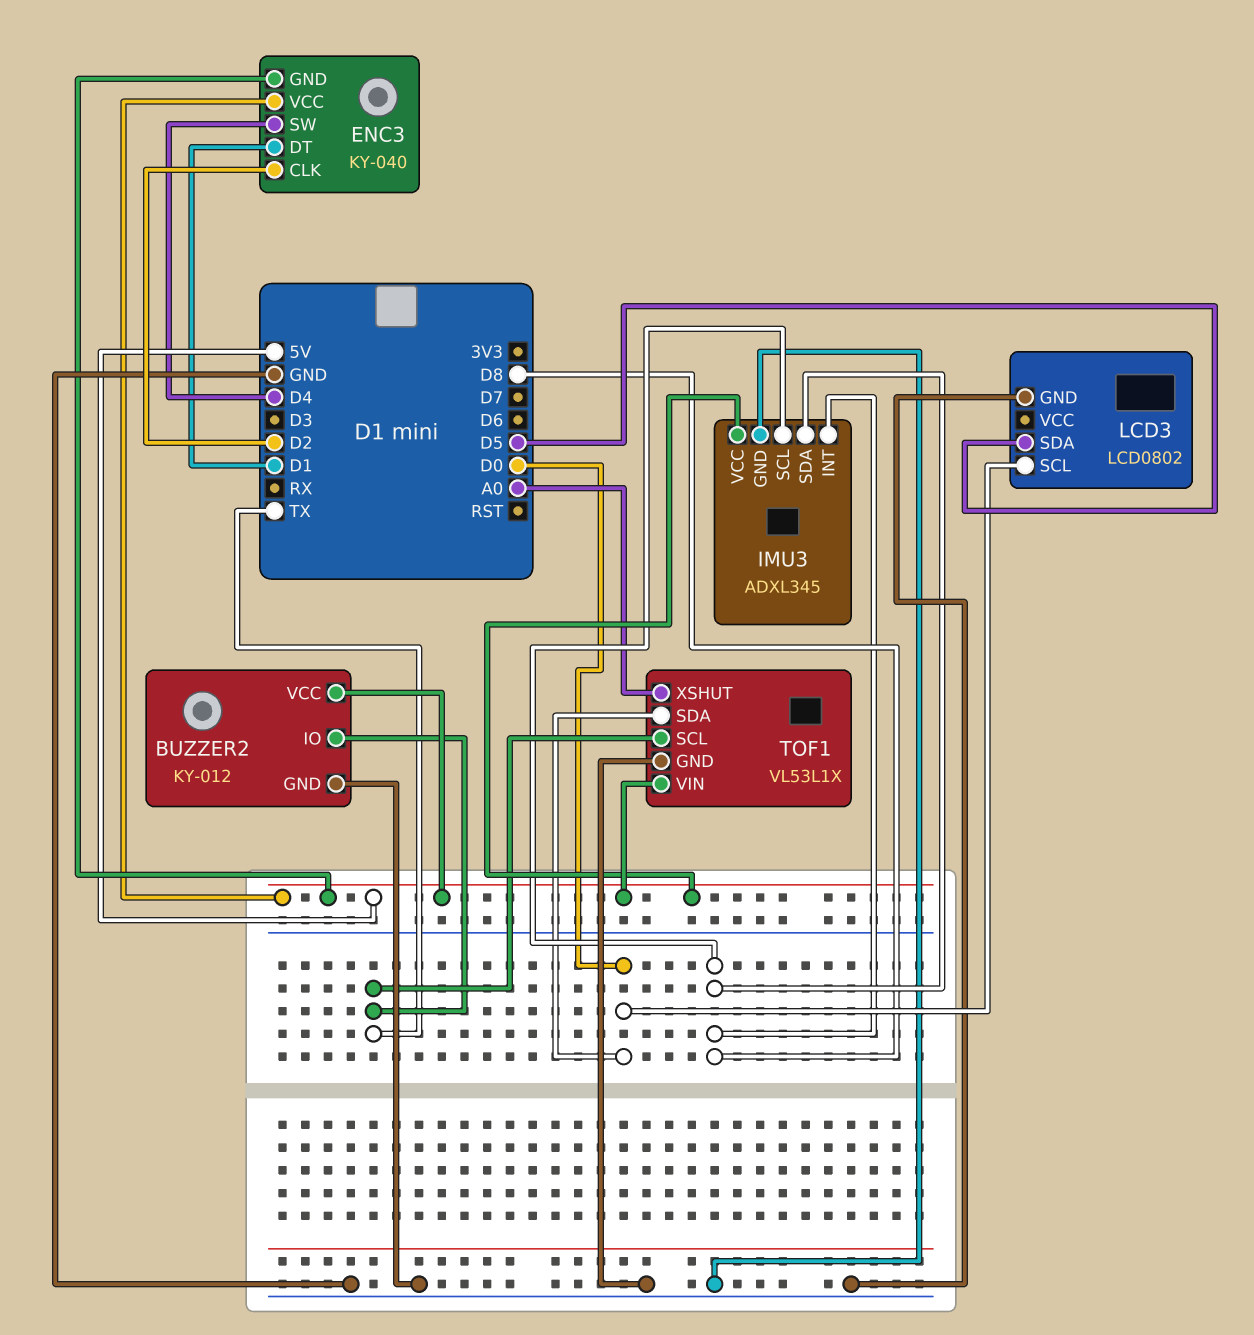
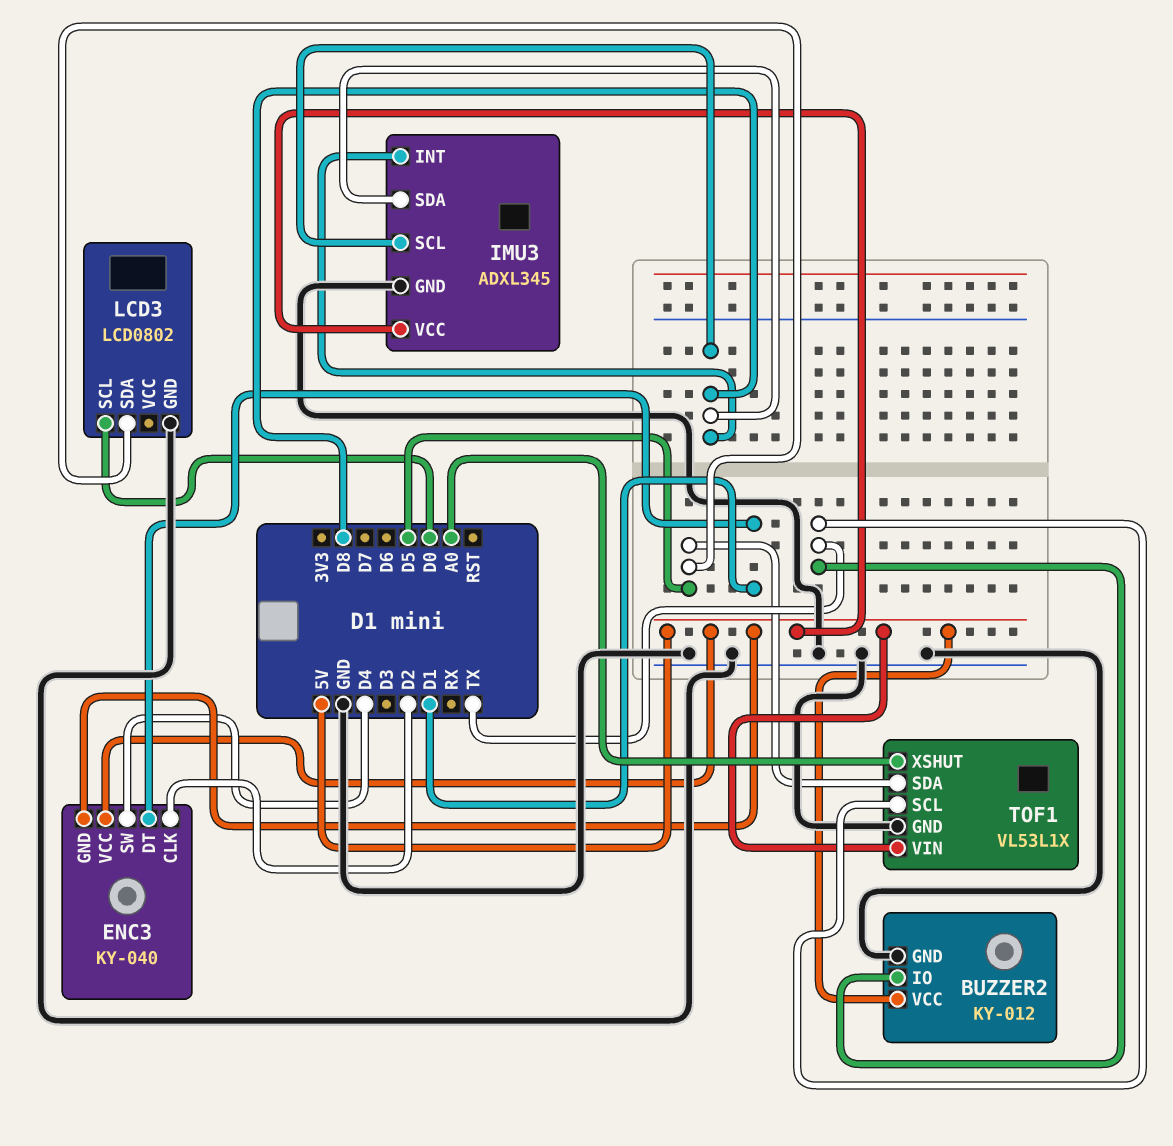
TOF1 pin SDA: D0 -> D5

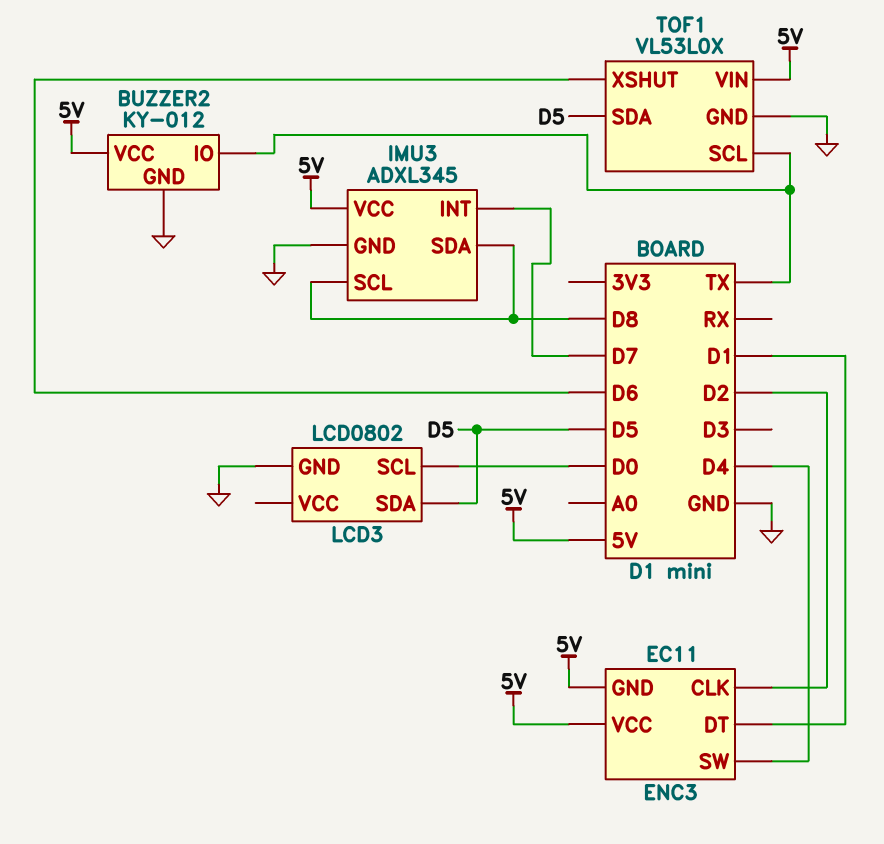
ENC3: KY-040 -> EC11
IMU3 pin INT: D8 -> D7
TOF1: VL53L1X -> VL53L0X
TOF1 pin XSHUT: A0 -> D6

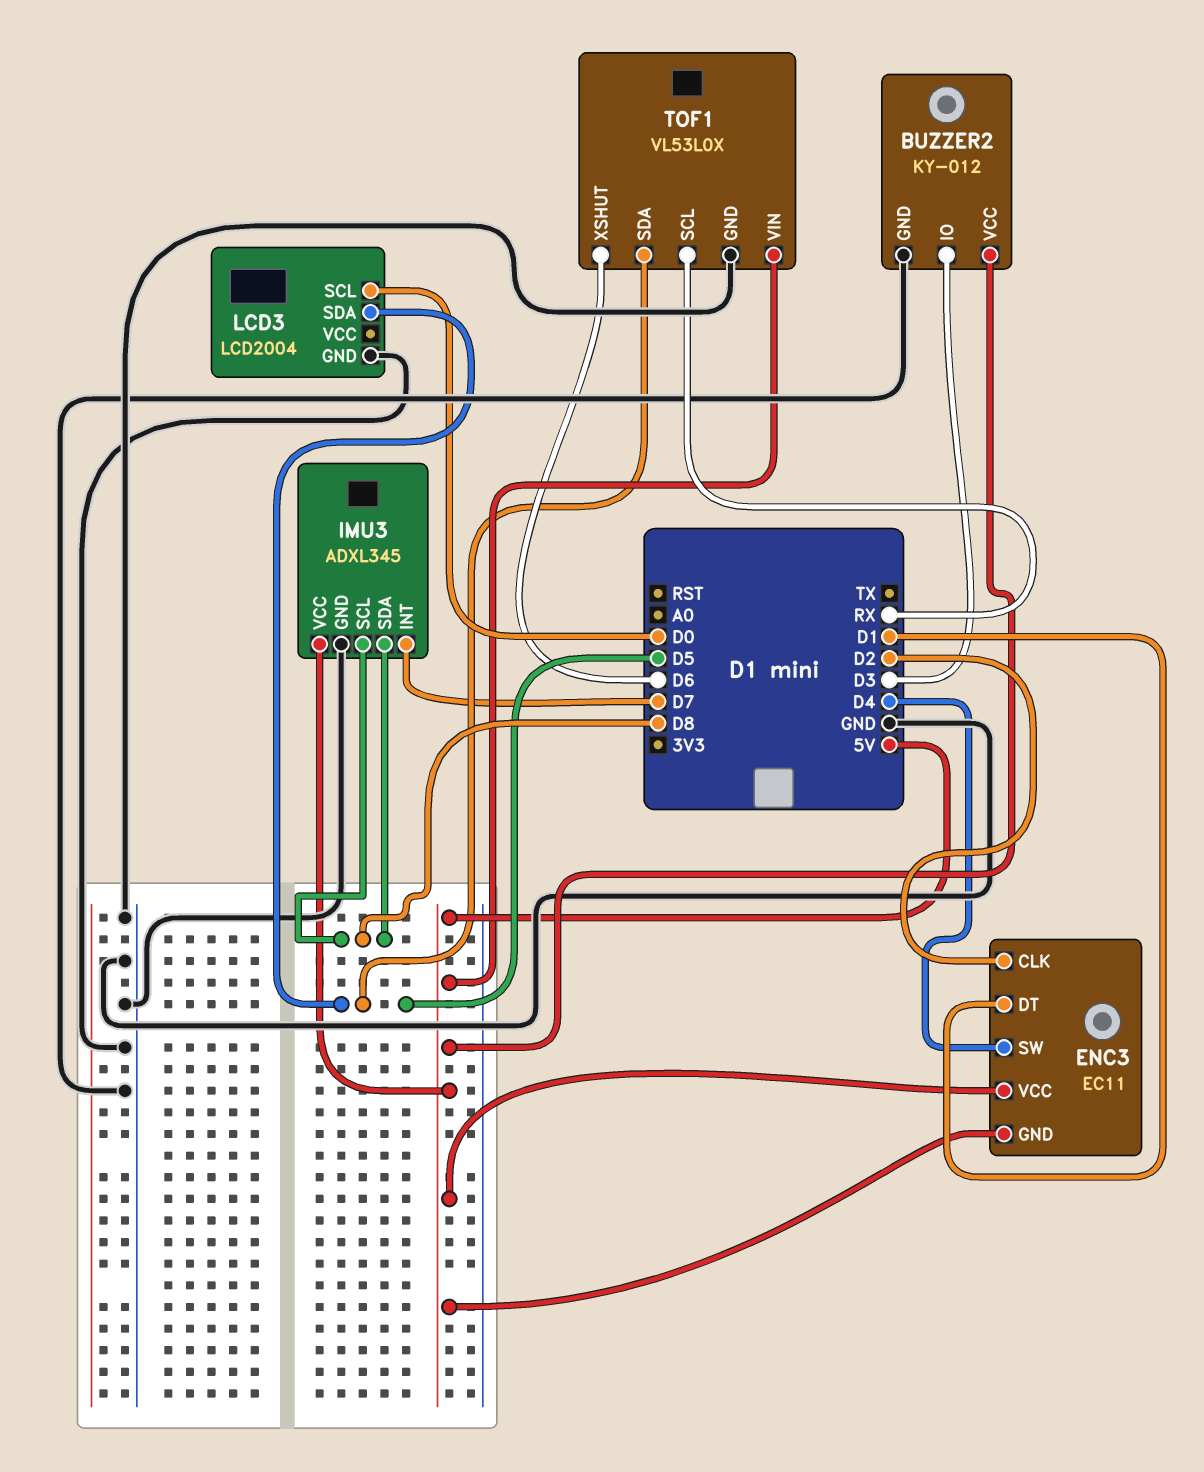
BUZZER2 pin IO: TX -> D3
LCD3: LCD0802 -> LCD2004
TOF1 pin SCL: TX -> RX

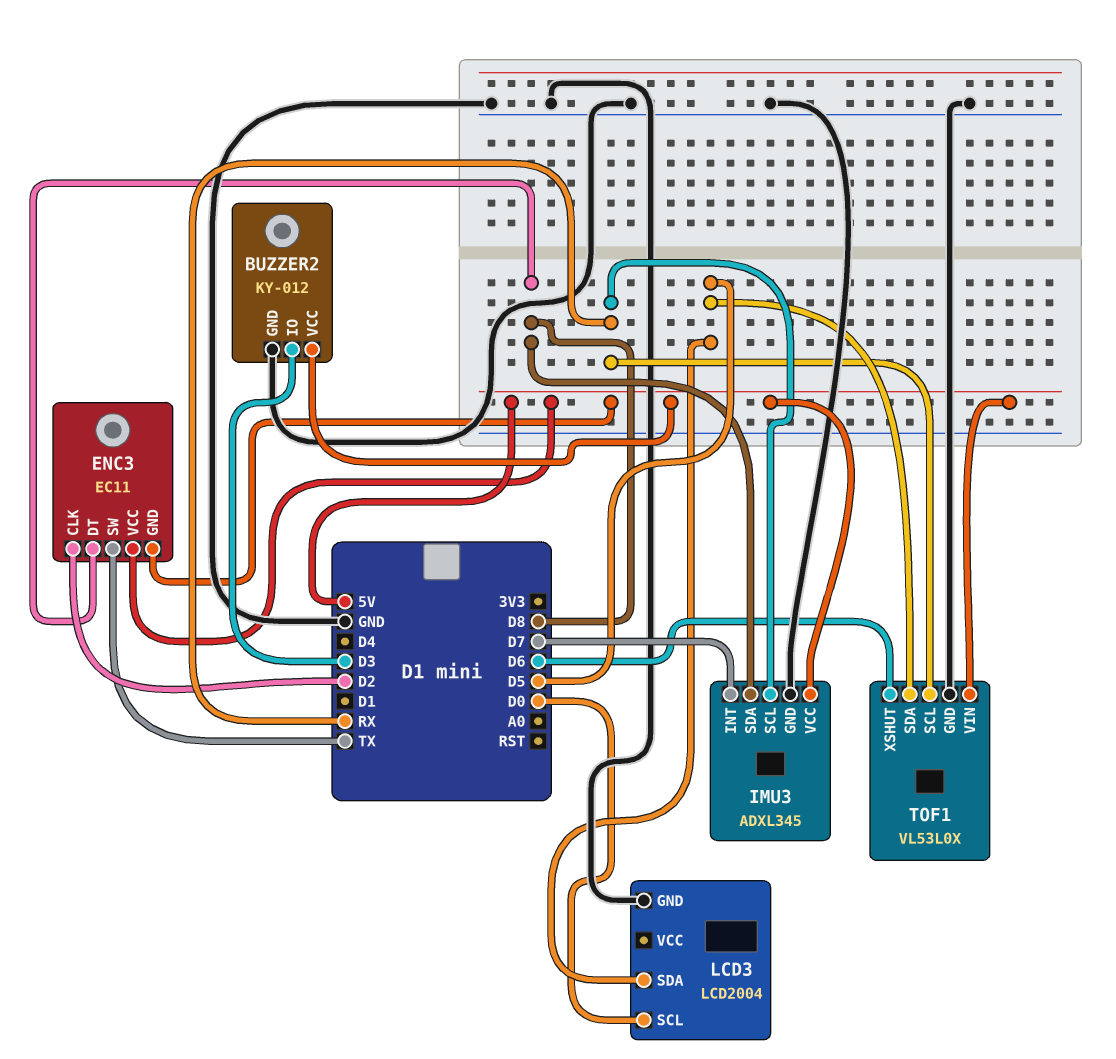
ENC3 pin DT: D1 -> D8
ENC3 pin SW: D4 -> TX
IMU3 pin SCL: D8 -> RX

